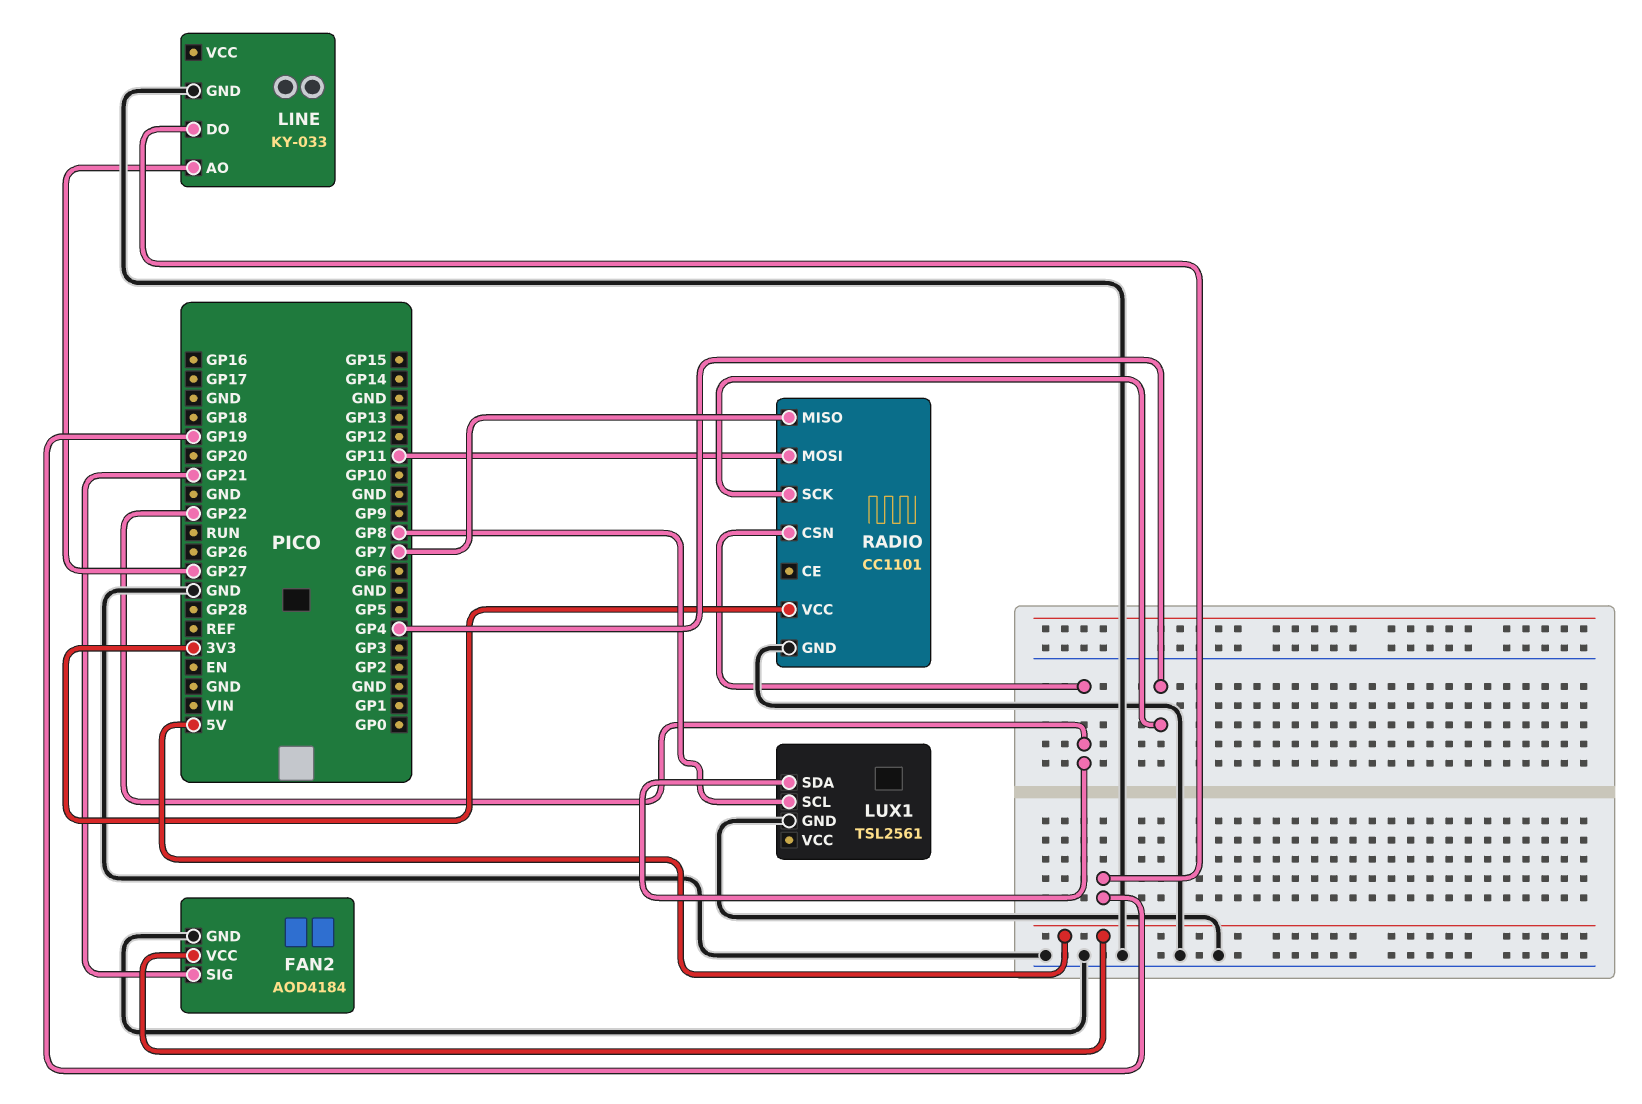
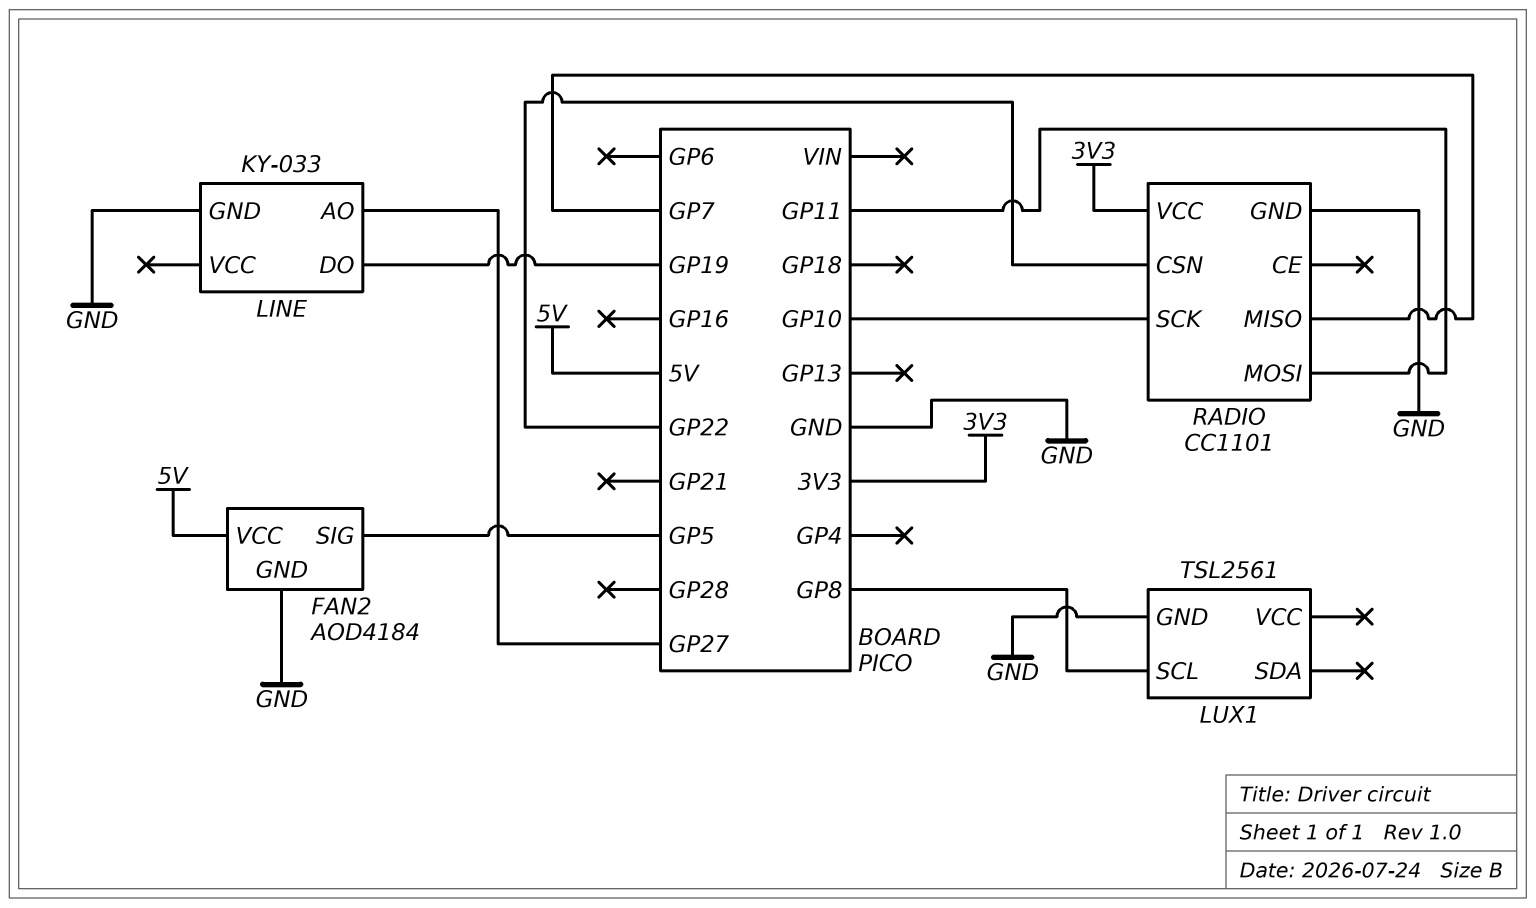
FAN2 pin SIG: GP21 -> GP5
LUX1 pin SDA: GP22 -> none
RADIO pin SCK: GP4 -> GP10

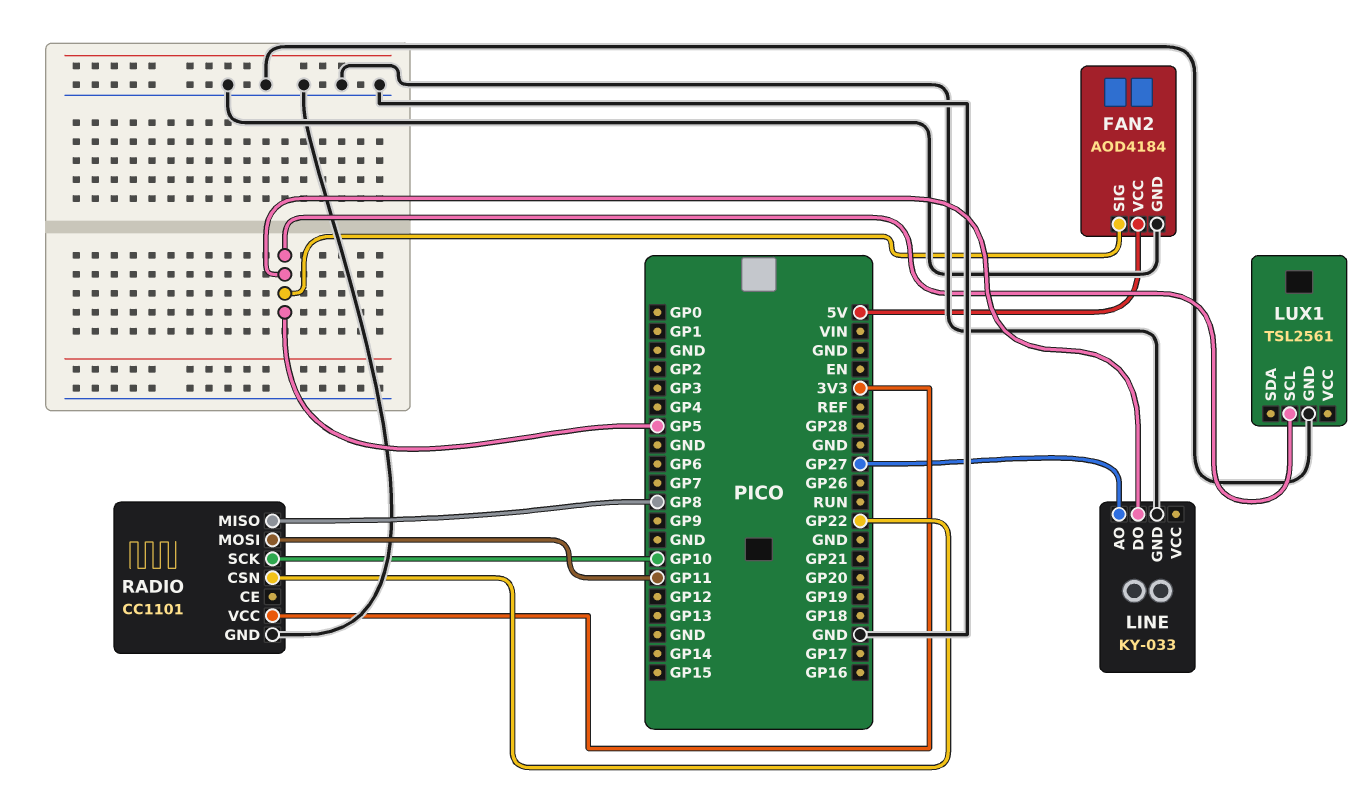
LINE pin DO: GP19 -> GP5
LUX1 pin SCL: GP8 -> GP5
RADIO pin MISO: GP7 -> GP8

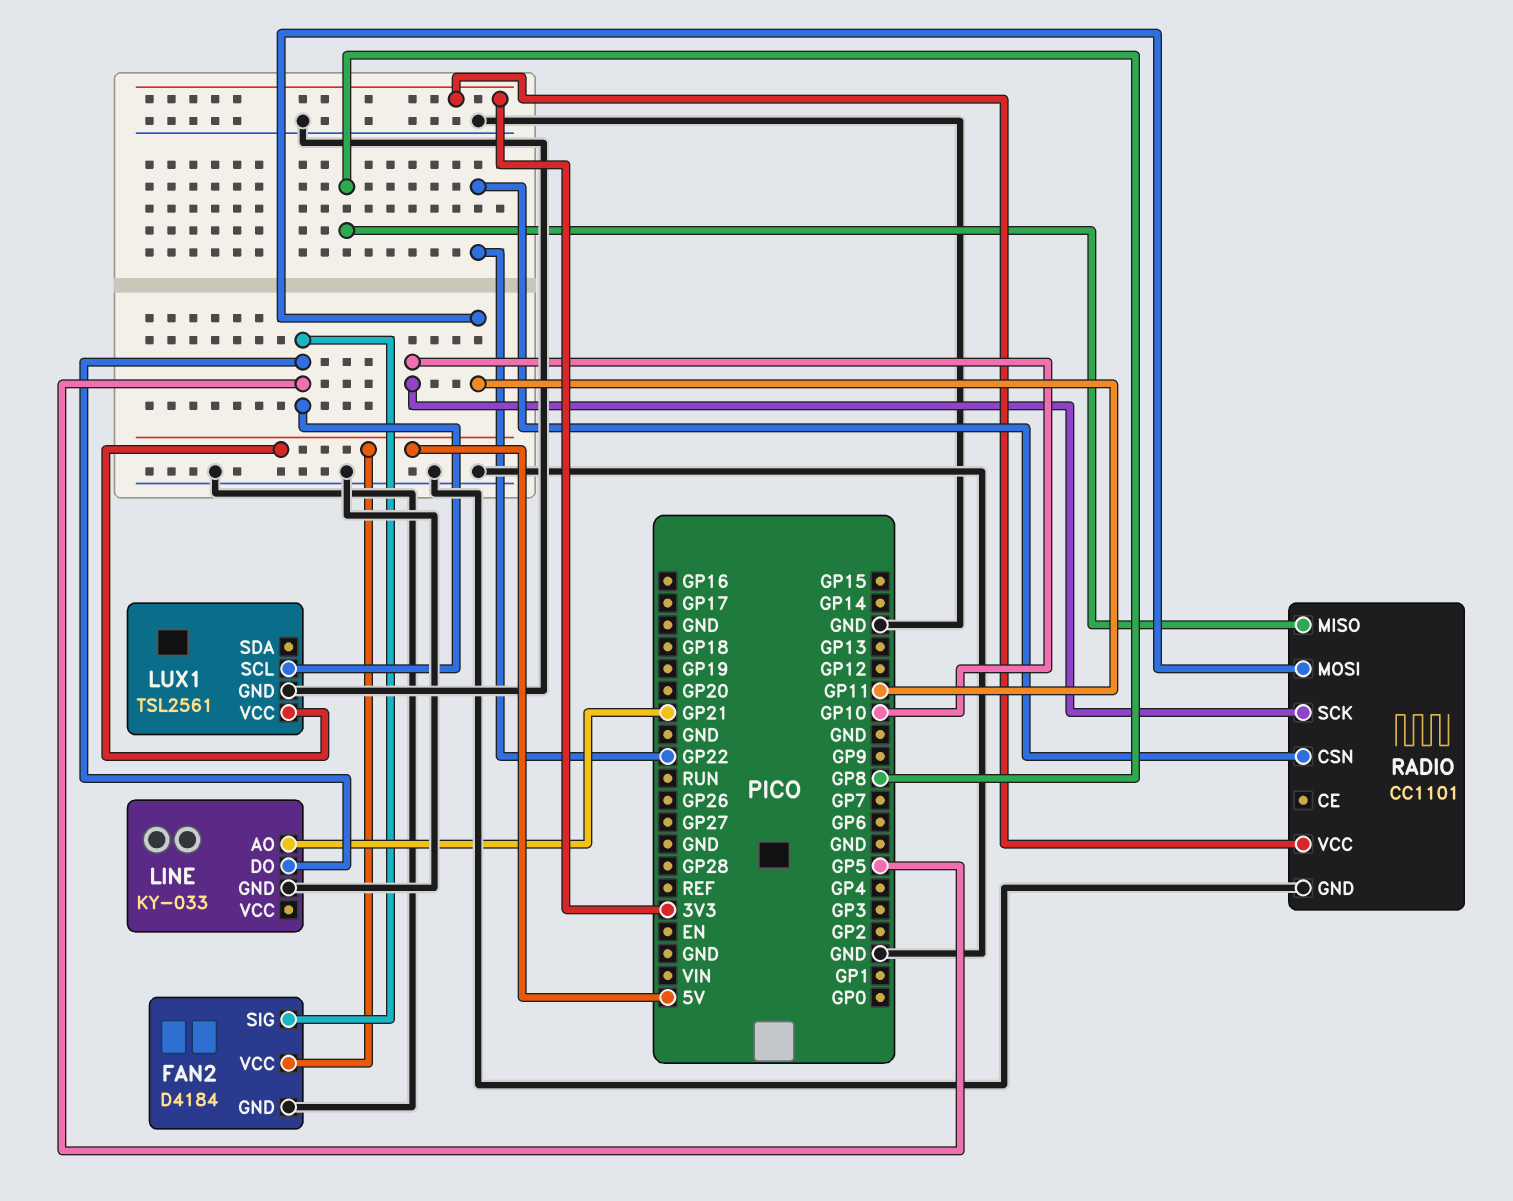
FAN2: AOD4184 -> D4184
LINE pin AO: GP27 -> GP21
LUX1 pin VCC: none -> 5V

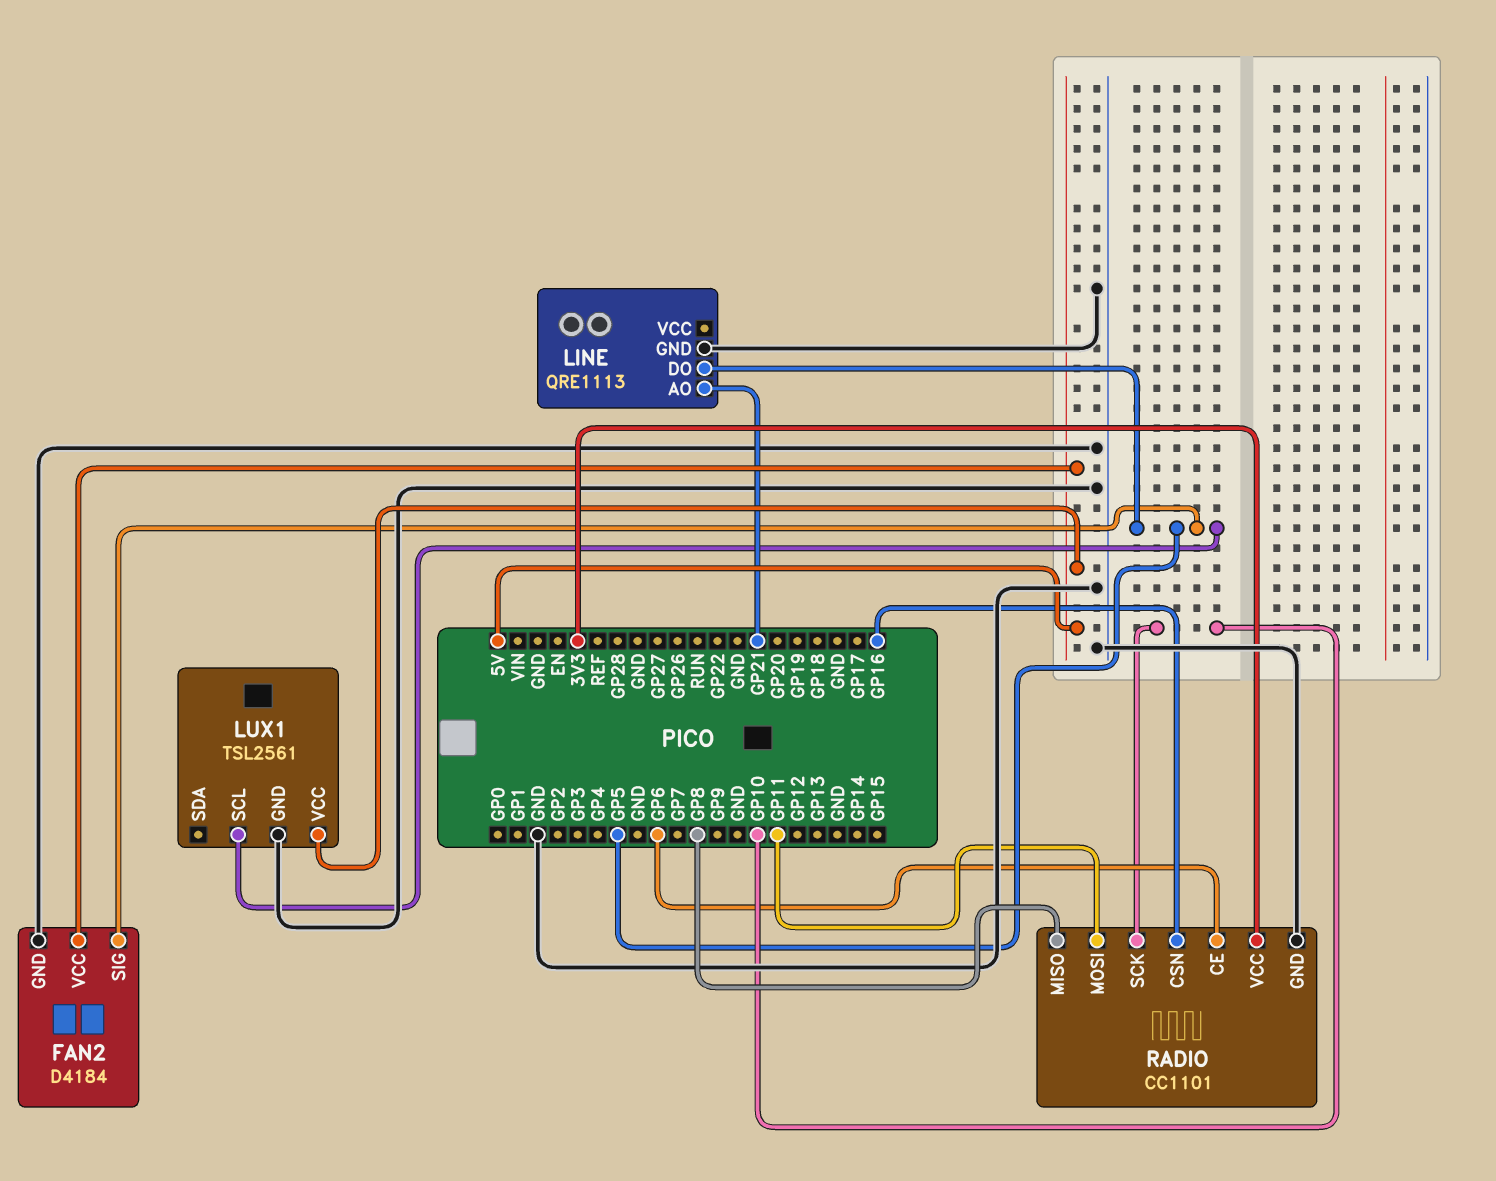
LINE: KY-033 -> QRE1113
RADIO pin CE: none -> GP6
RADIO pin CSN: GP22 -> GP16

